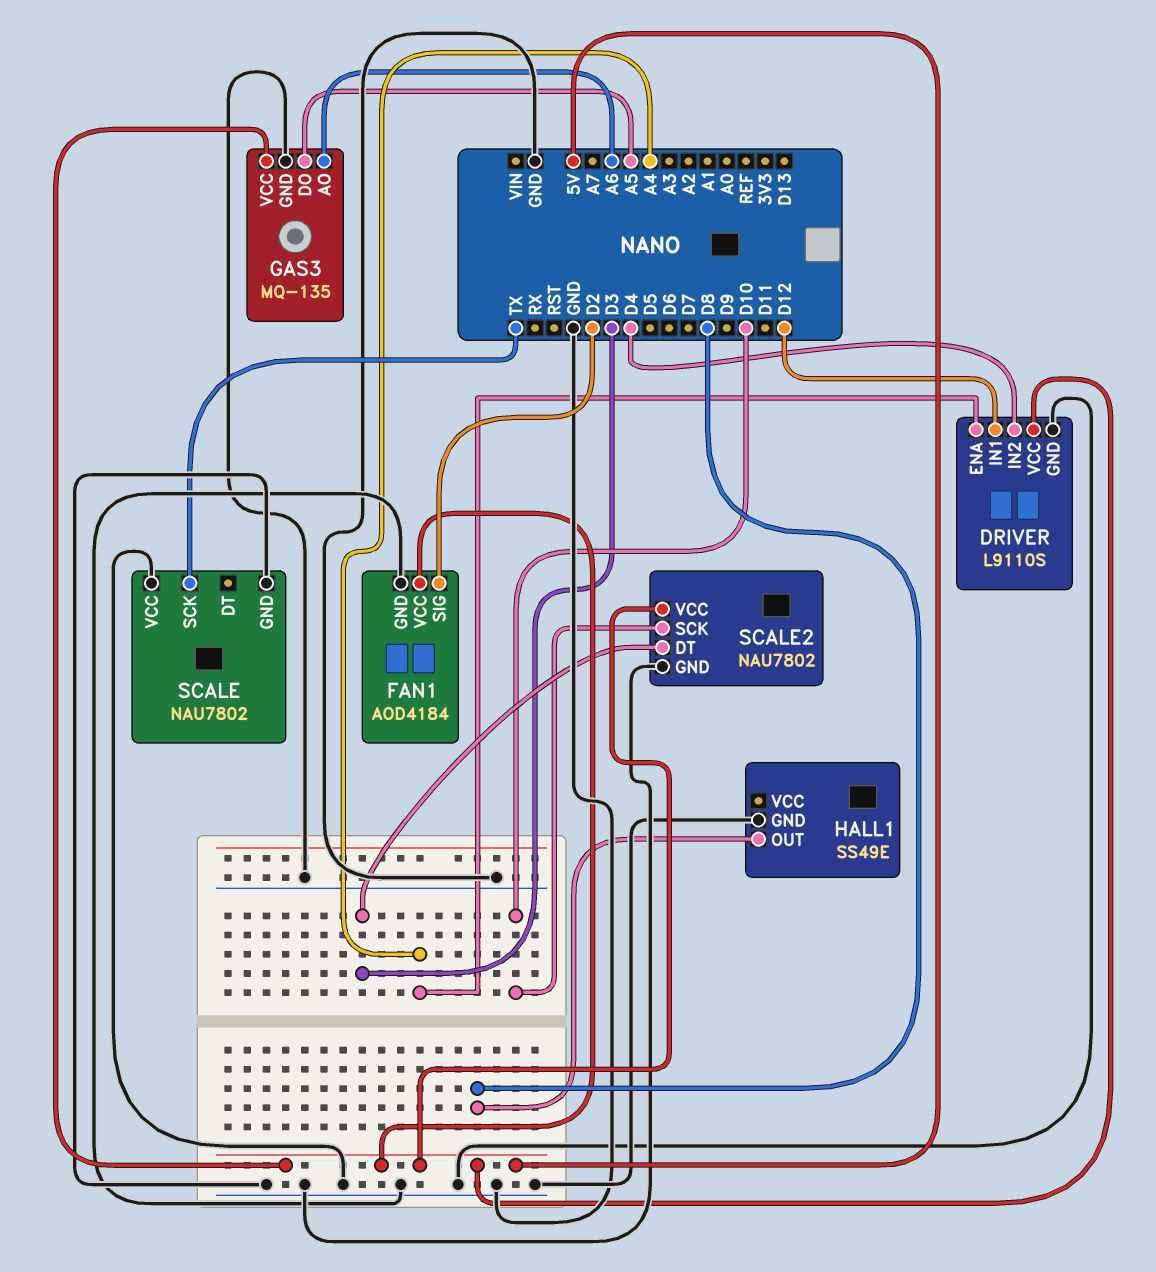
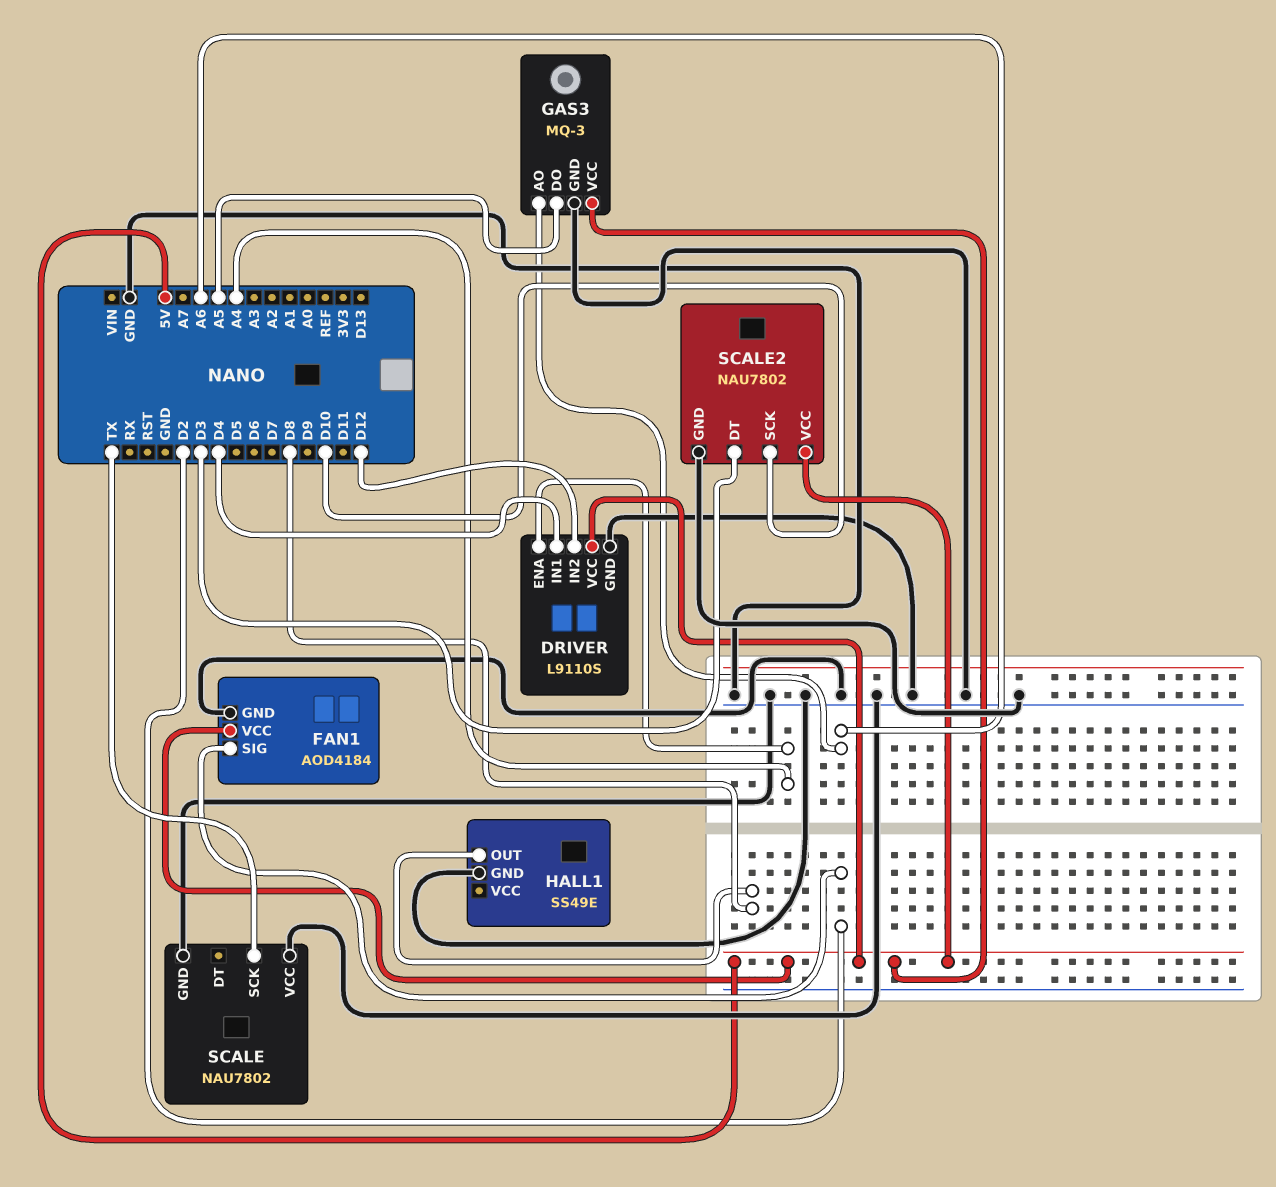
DRIVER pin IN1: D12 -> D4
DRIVER pin IN2: D4 -> D12
GAS3: MQ-135 -> MQ-3

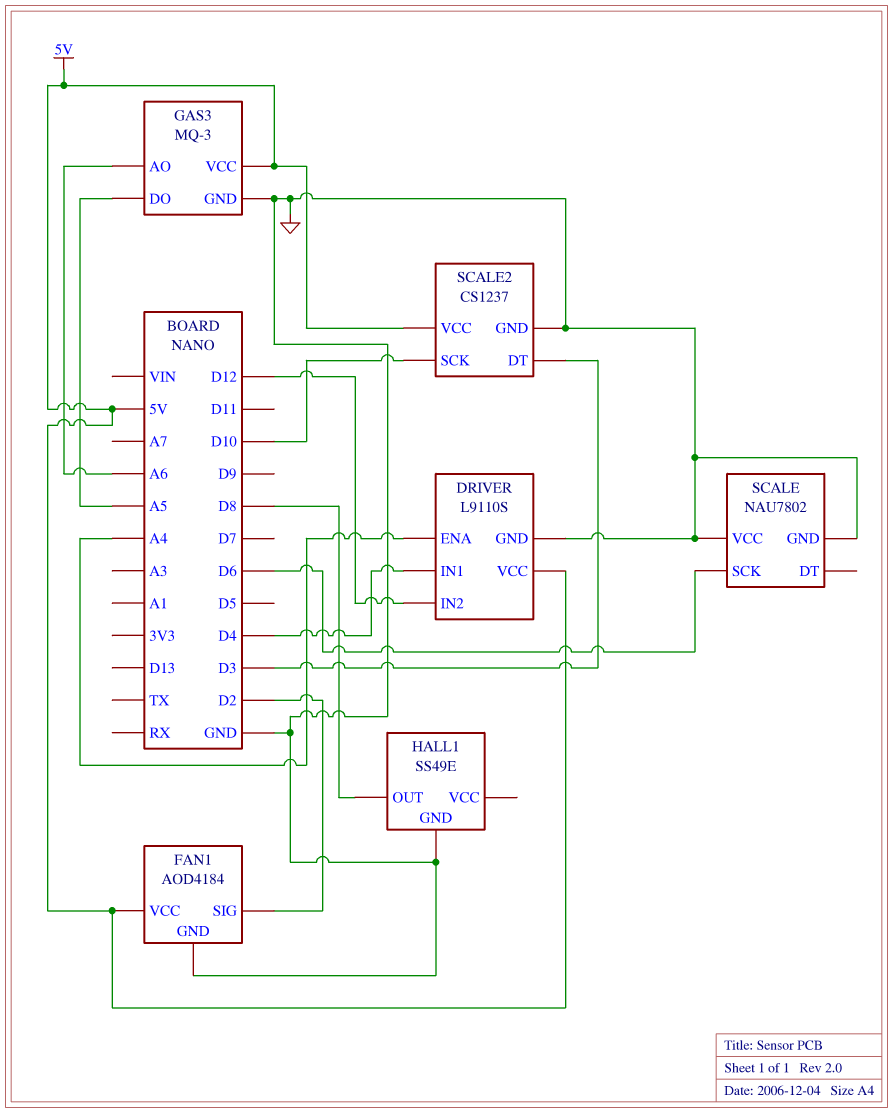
SCALE pin SCK: TX -> D6
SCALE2: NAU7802 -> CS1237

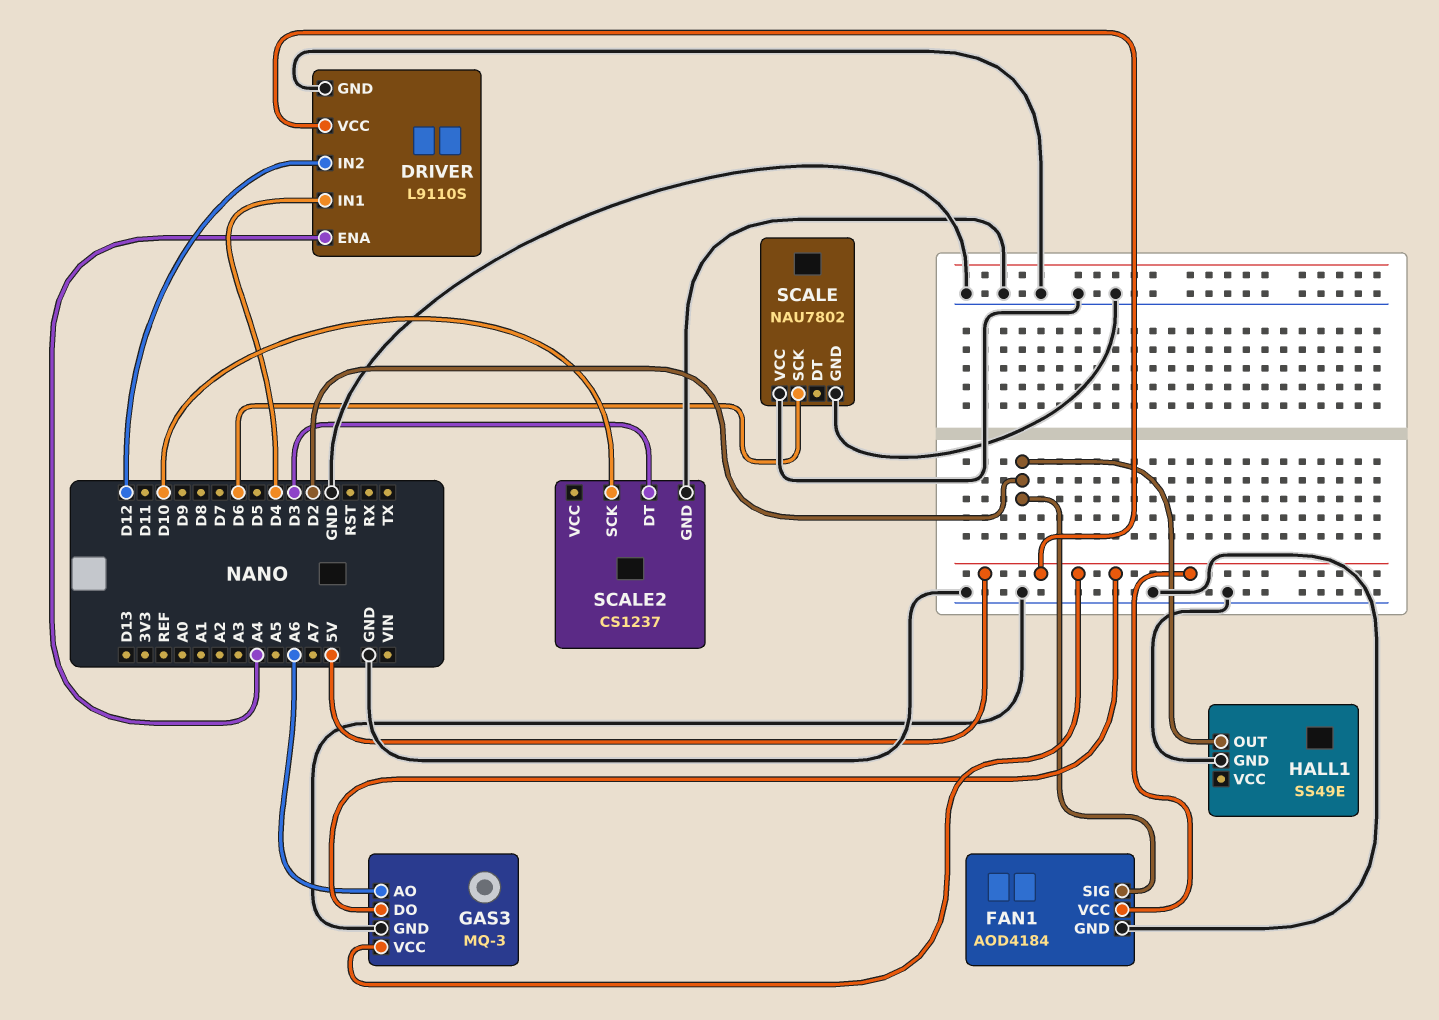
GAS3 pin DO: A5 -> 5V
HALL1 pin OUT: D8 -> D2
SCALE2 pin VCC: 5V -> none

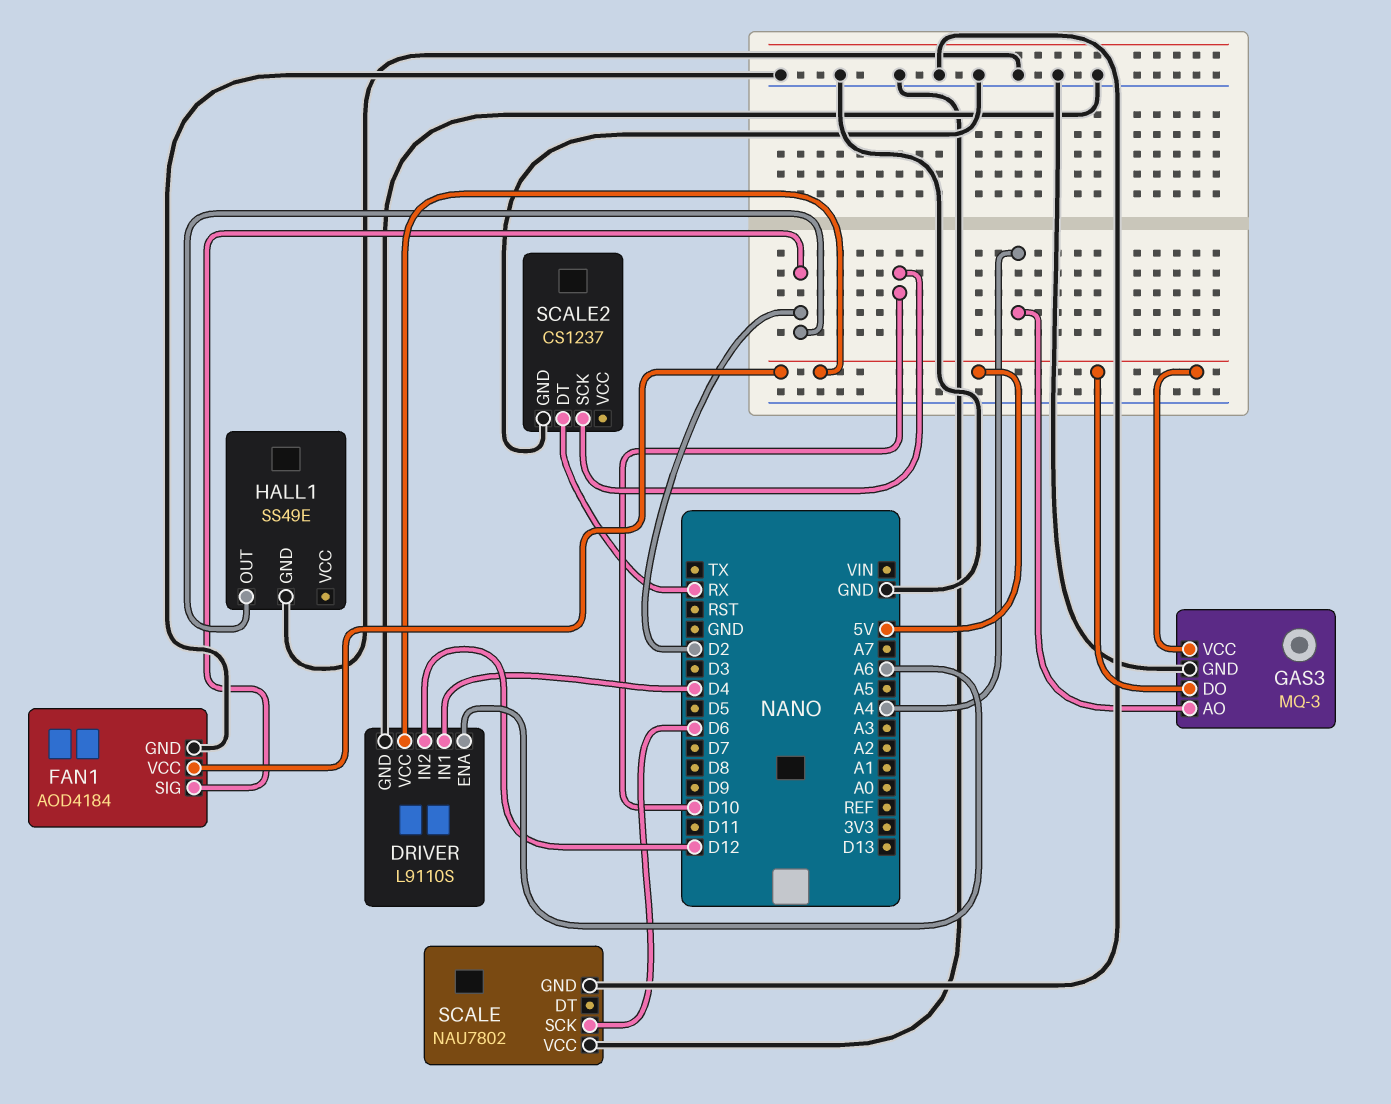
DRIVER pin ENA: A4 -> A6
GAS3 pin AO: A6 -> A4
SCALE2 pin DT: D3 -> RX

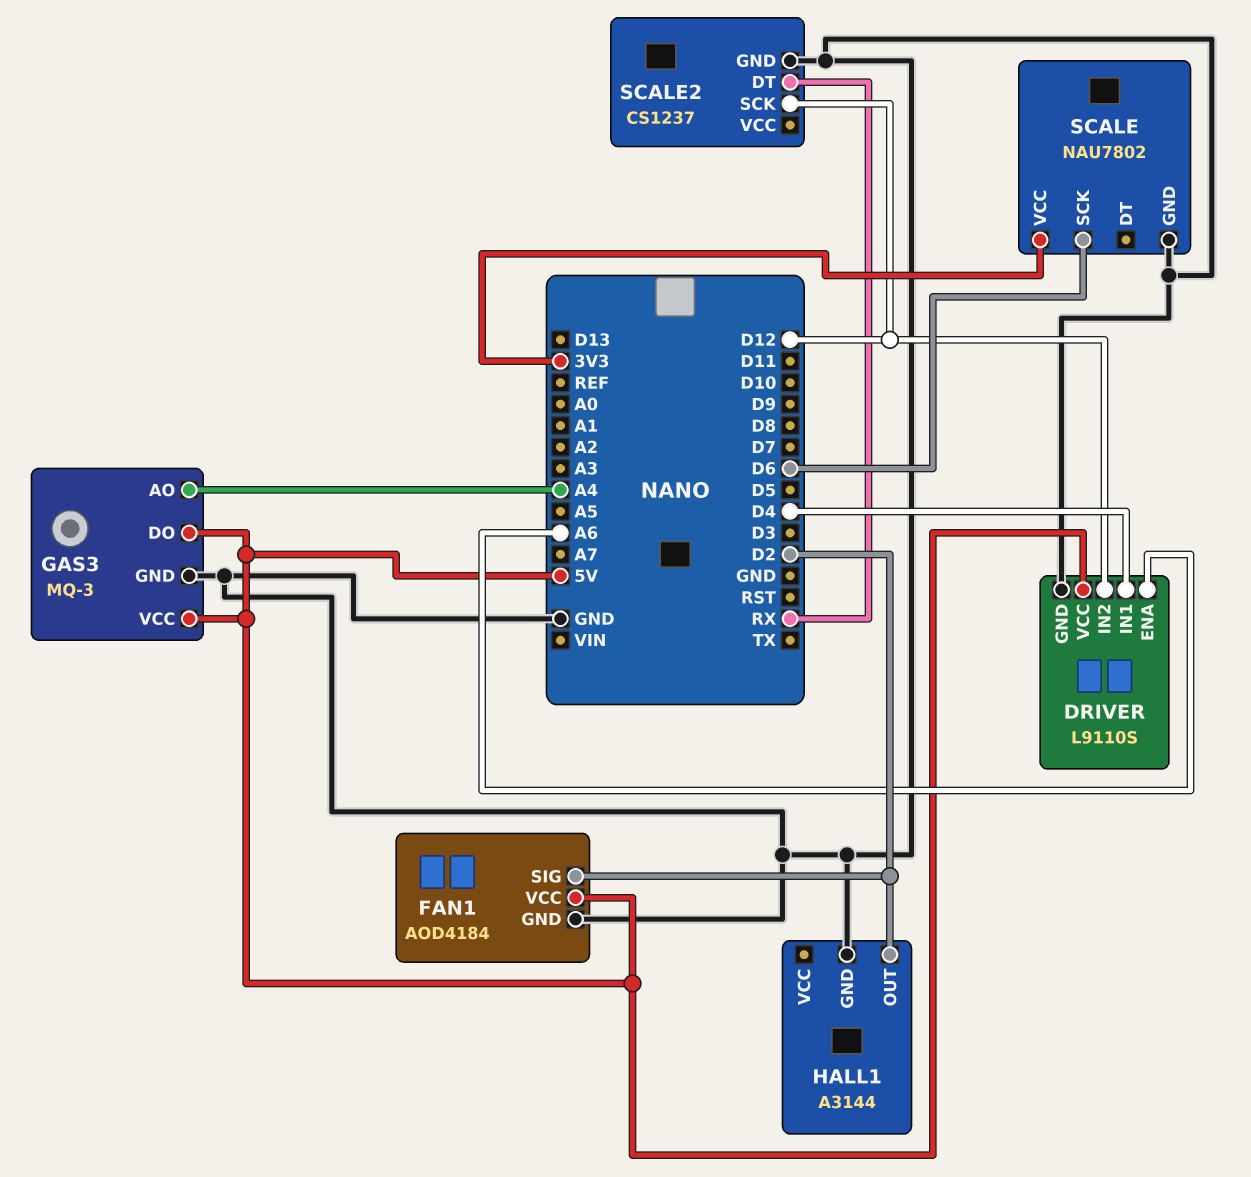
HALL1: SS49E -> A3144
SCALE pin VCC: GND -> 3V3
SCALE2 pin SCK: D10 -> D12

